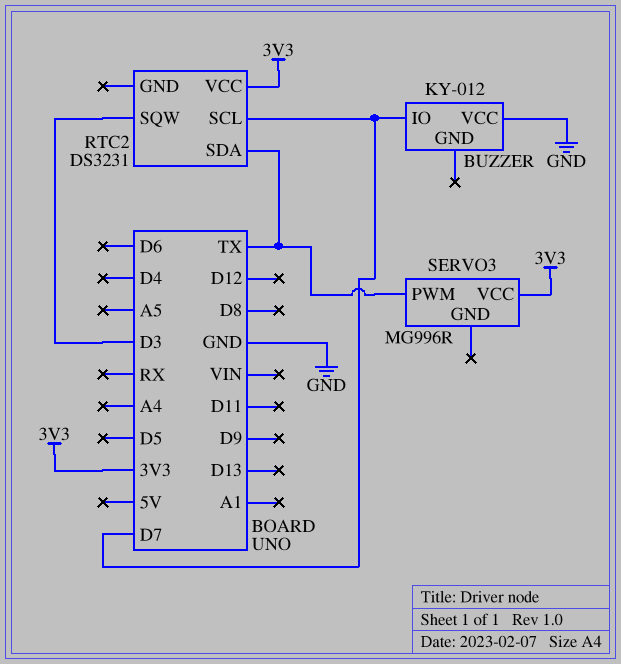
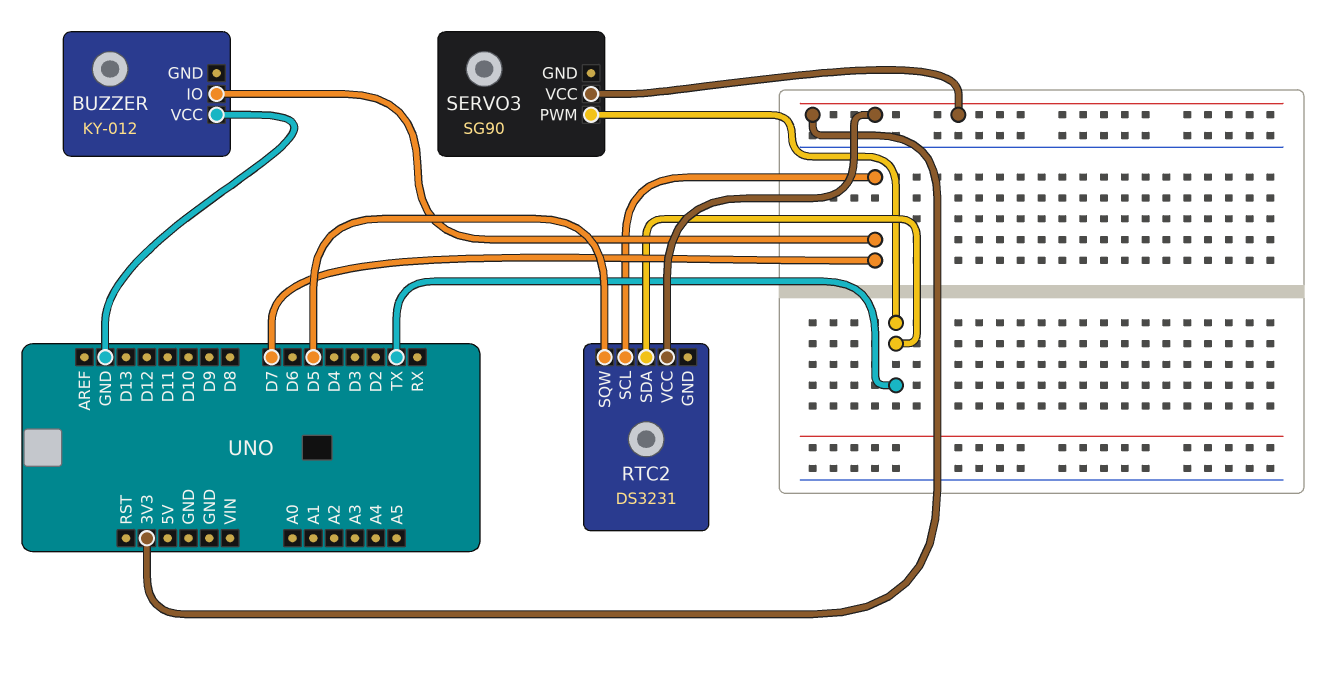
RTC2 pin SQW: D3 -> D5
SERVO3: MG996R -> SG90

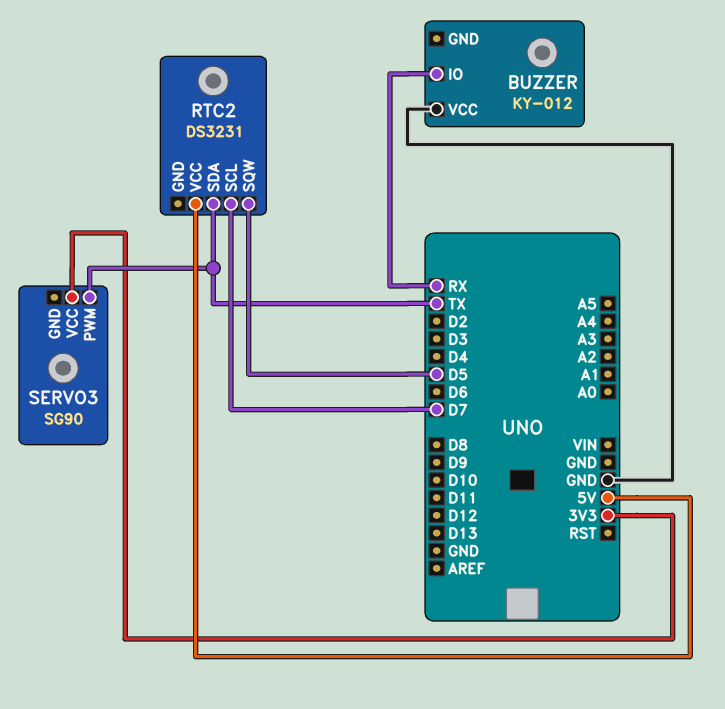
BUZZER pin IO: D7 -> RX
RTC2 pin VCC: 3V3 -> 5V

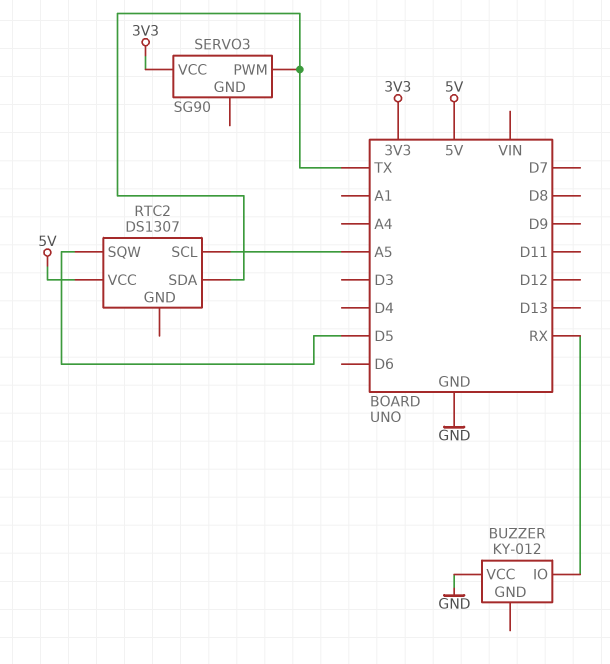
RTC2: DS3231 -> DS1307
RTC2 pin SCL: D7 -> A5

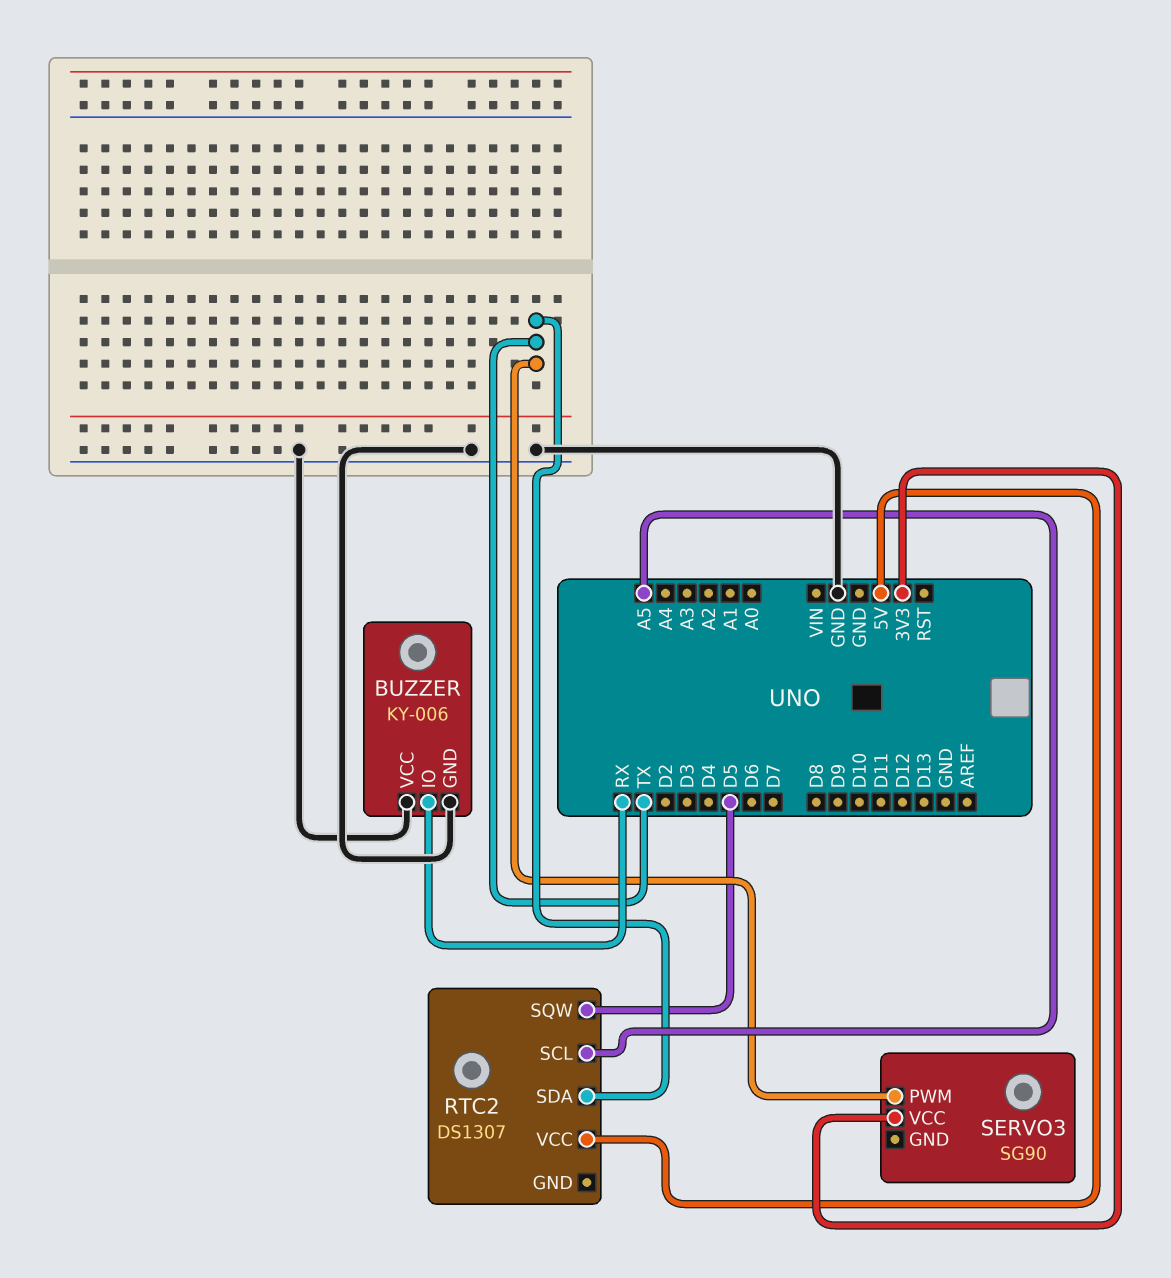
BUZZER: KY-012 -> KY-006
BUZZER pin GND: none -> GND

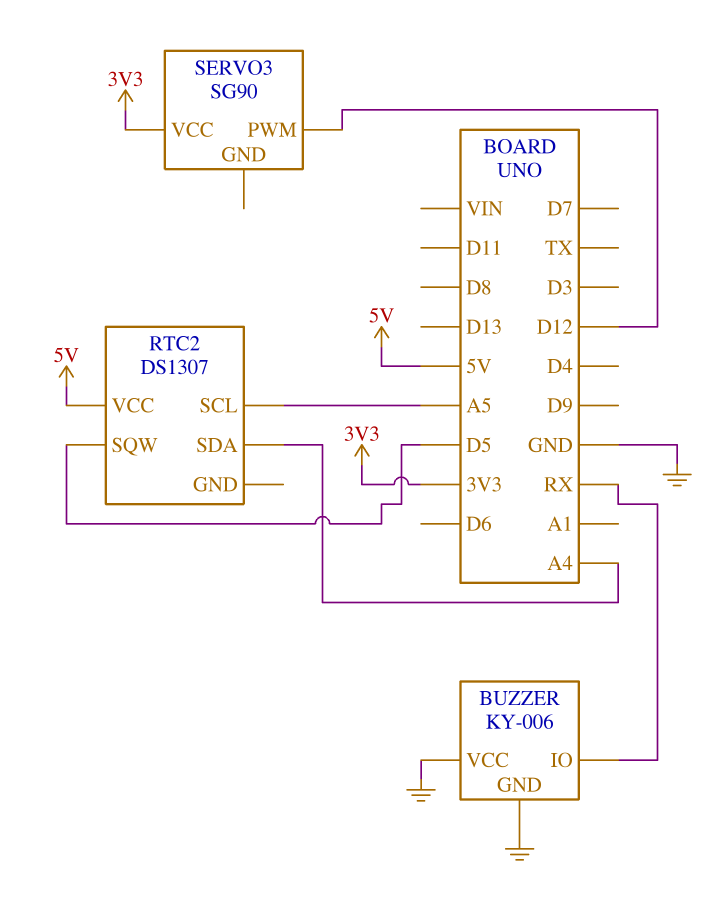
RTC2 pin SDA: TX -> A4
SERVO3 pin PWM: TX -> D12

